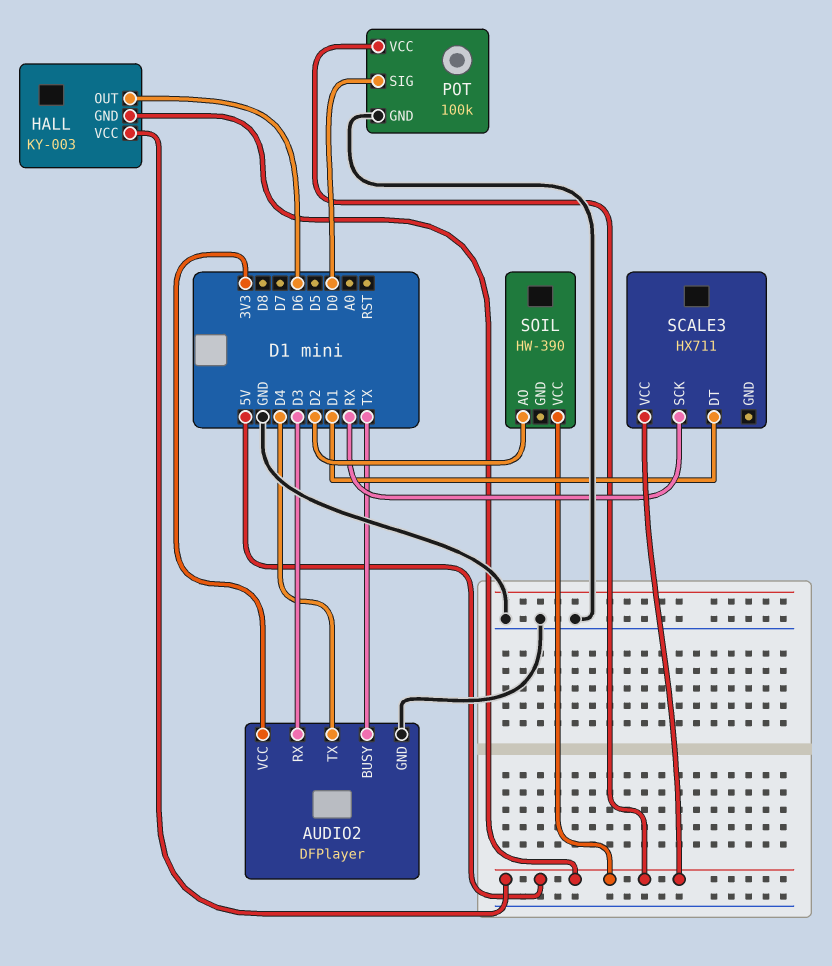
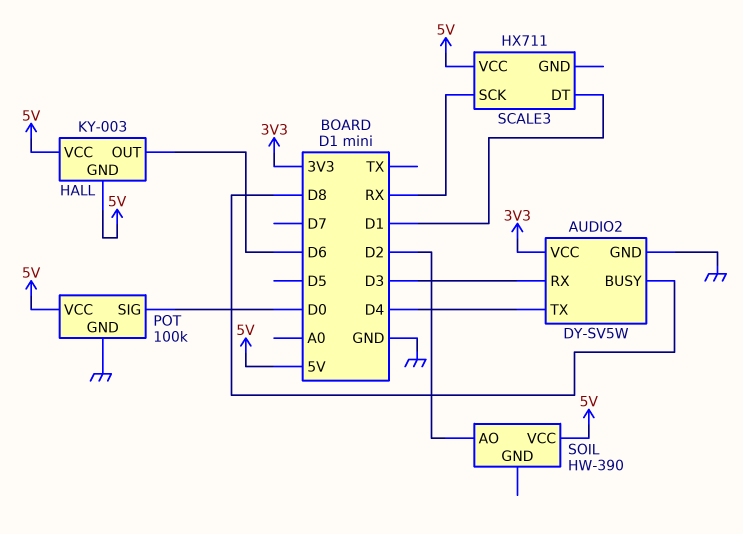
AUDIO2: DFPlayer -> DY-SV5W
AUDIO2 pin BUSY: TX -> D8

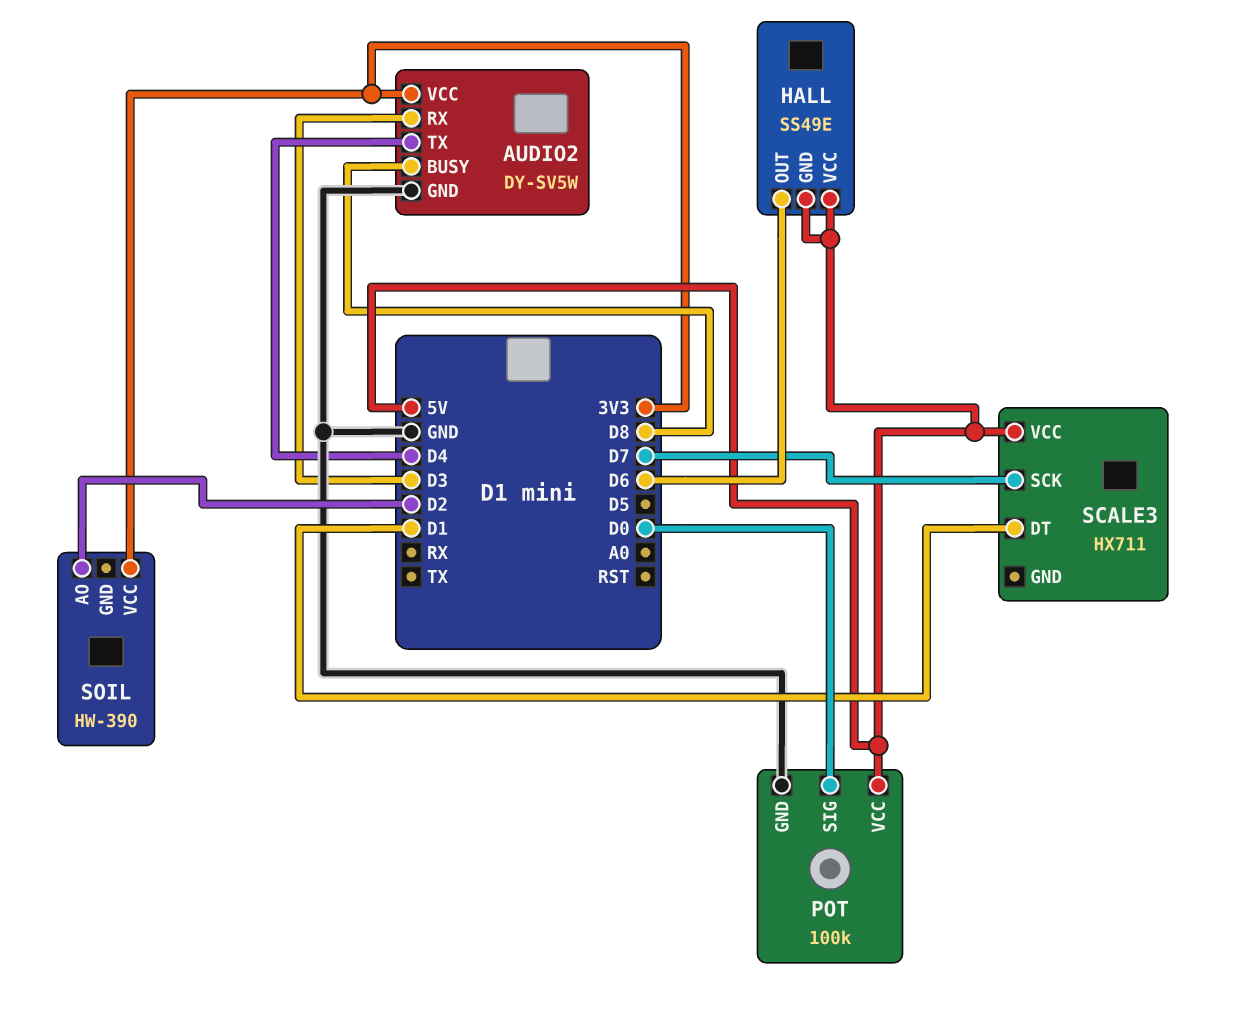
HALL: KY-003 -> SS49E
SCALE3 pin SCK: RX -> D7
SOIL pin VCC: 5V -> 3V3

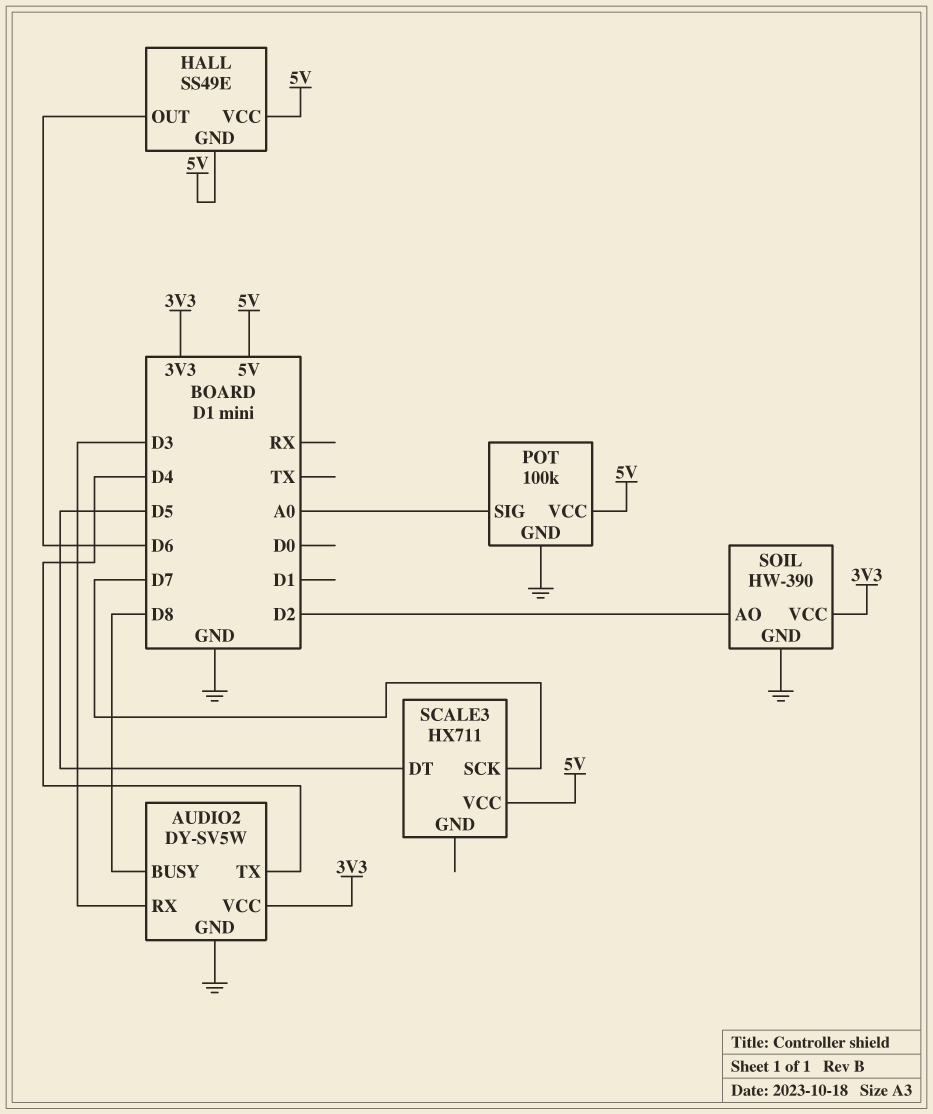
POT pin SIG: D0 -> A0
SCALE3 pin DT: D1 -> D5
SOIL pin GND: none -> GND

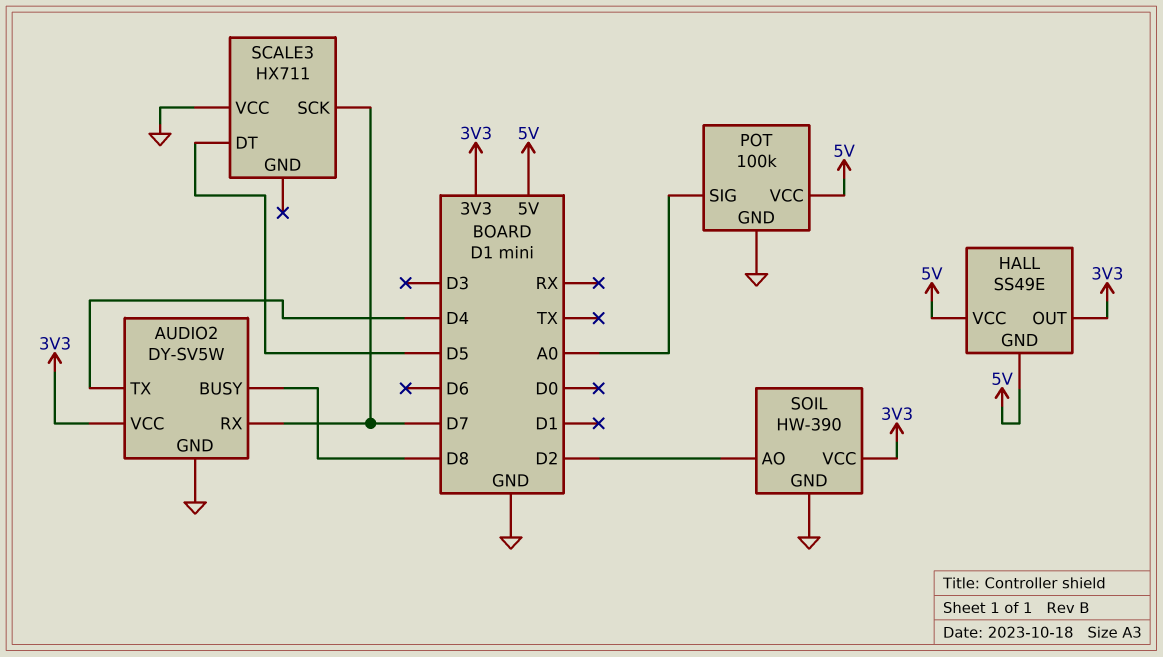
AUDIO2 pin RX: D3 -> D7
HALL pin OUT: D6 -> 3V3
SCALE3 pin VCC: 5V -> GND

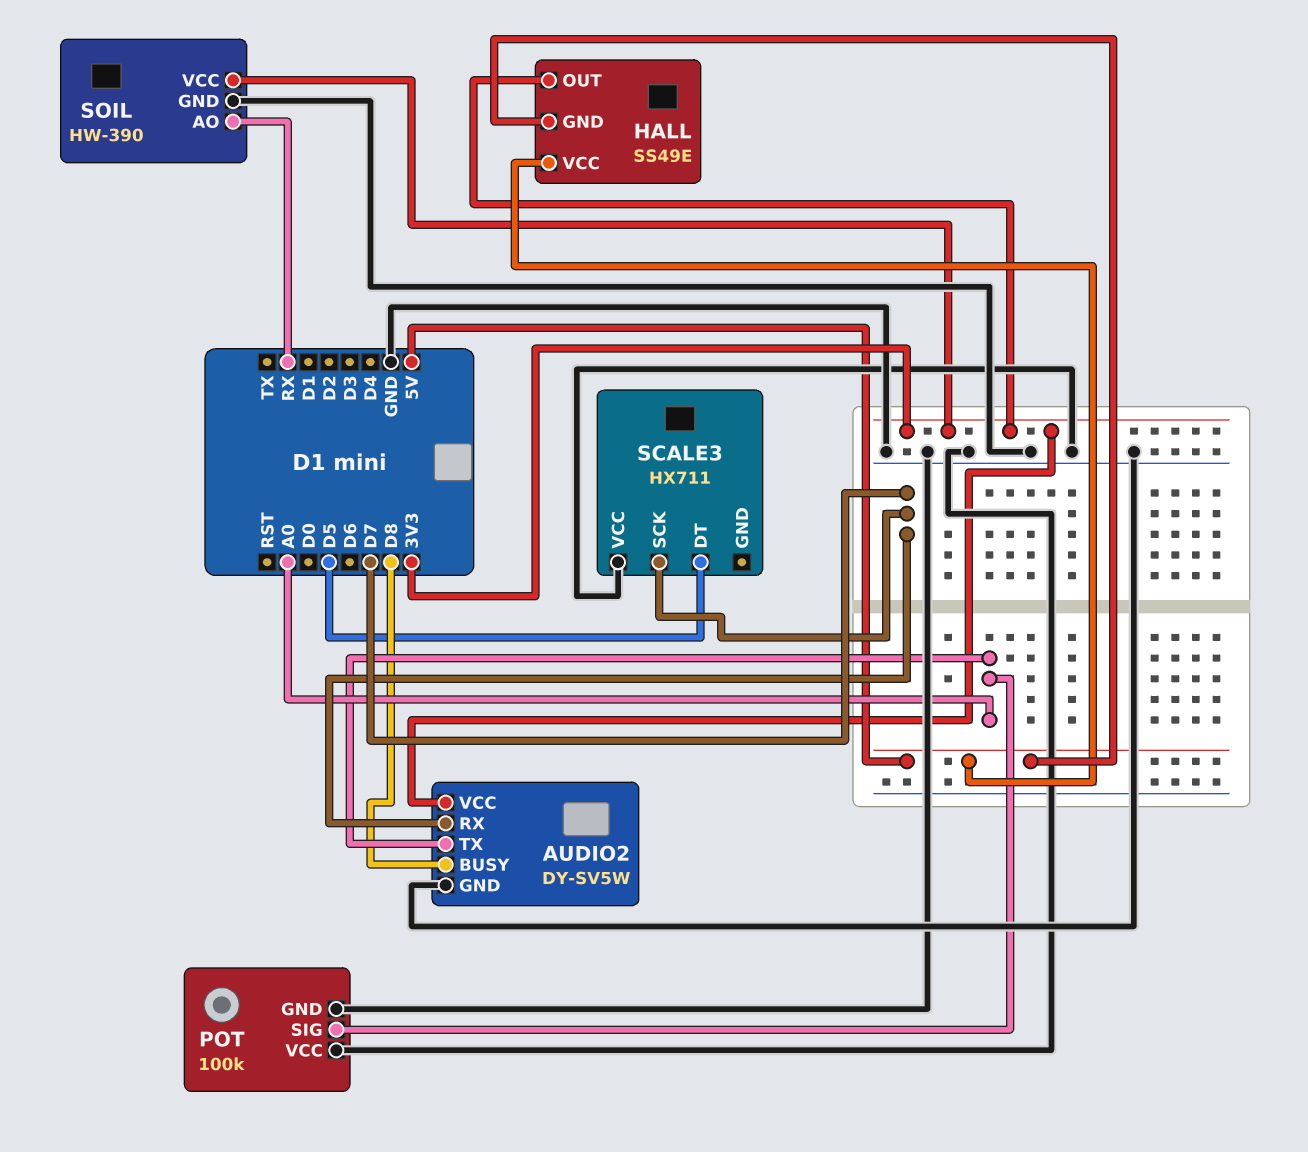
AUDIO2 pin TX: D4 -> A0
POT pin VCC: 5V -> GND
SOIL pin AO: D2 -> RX

